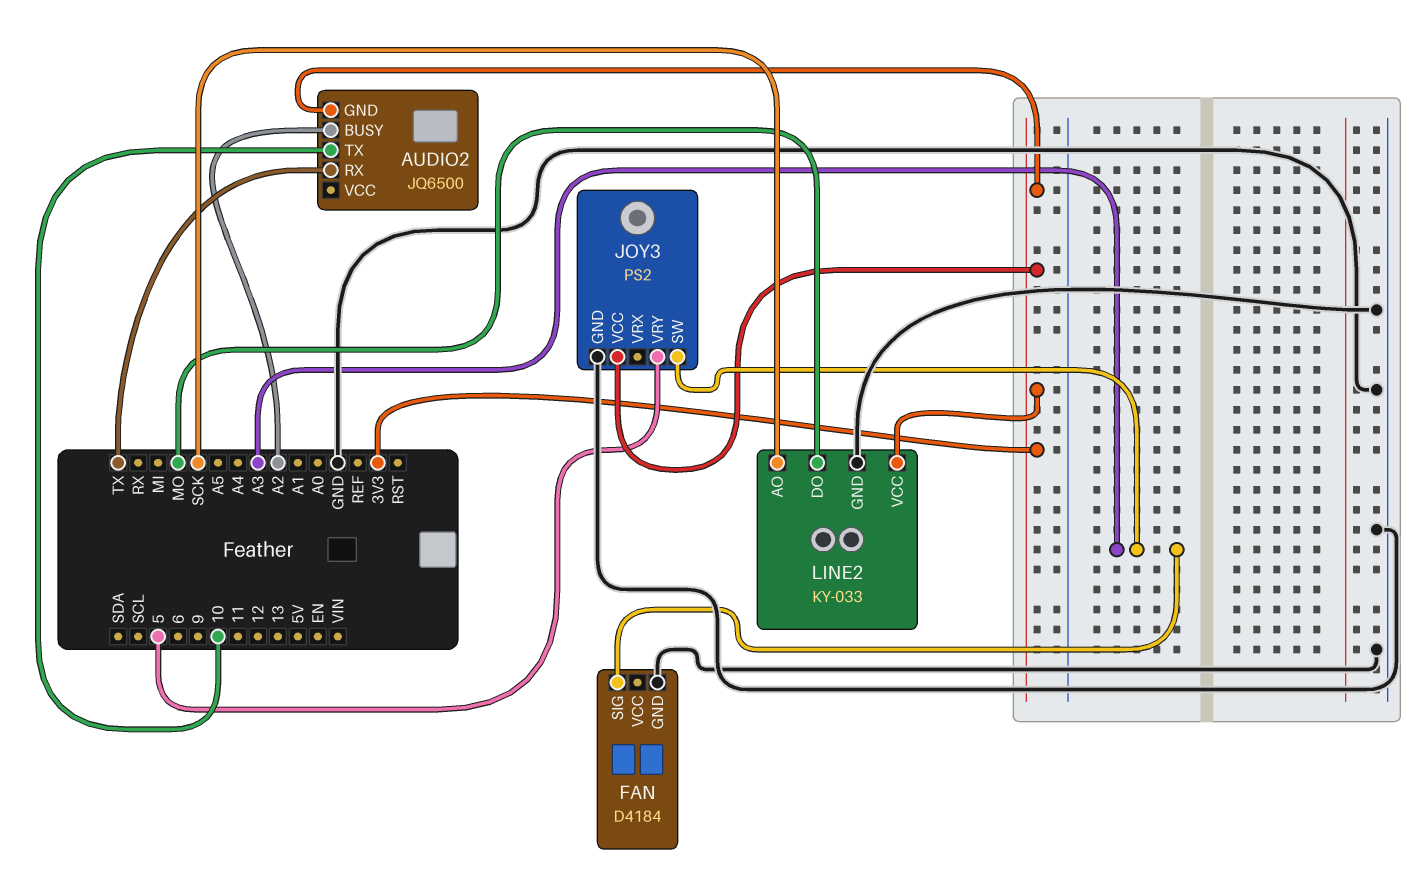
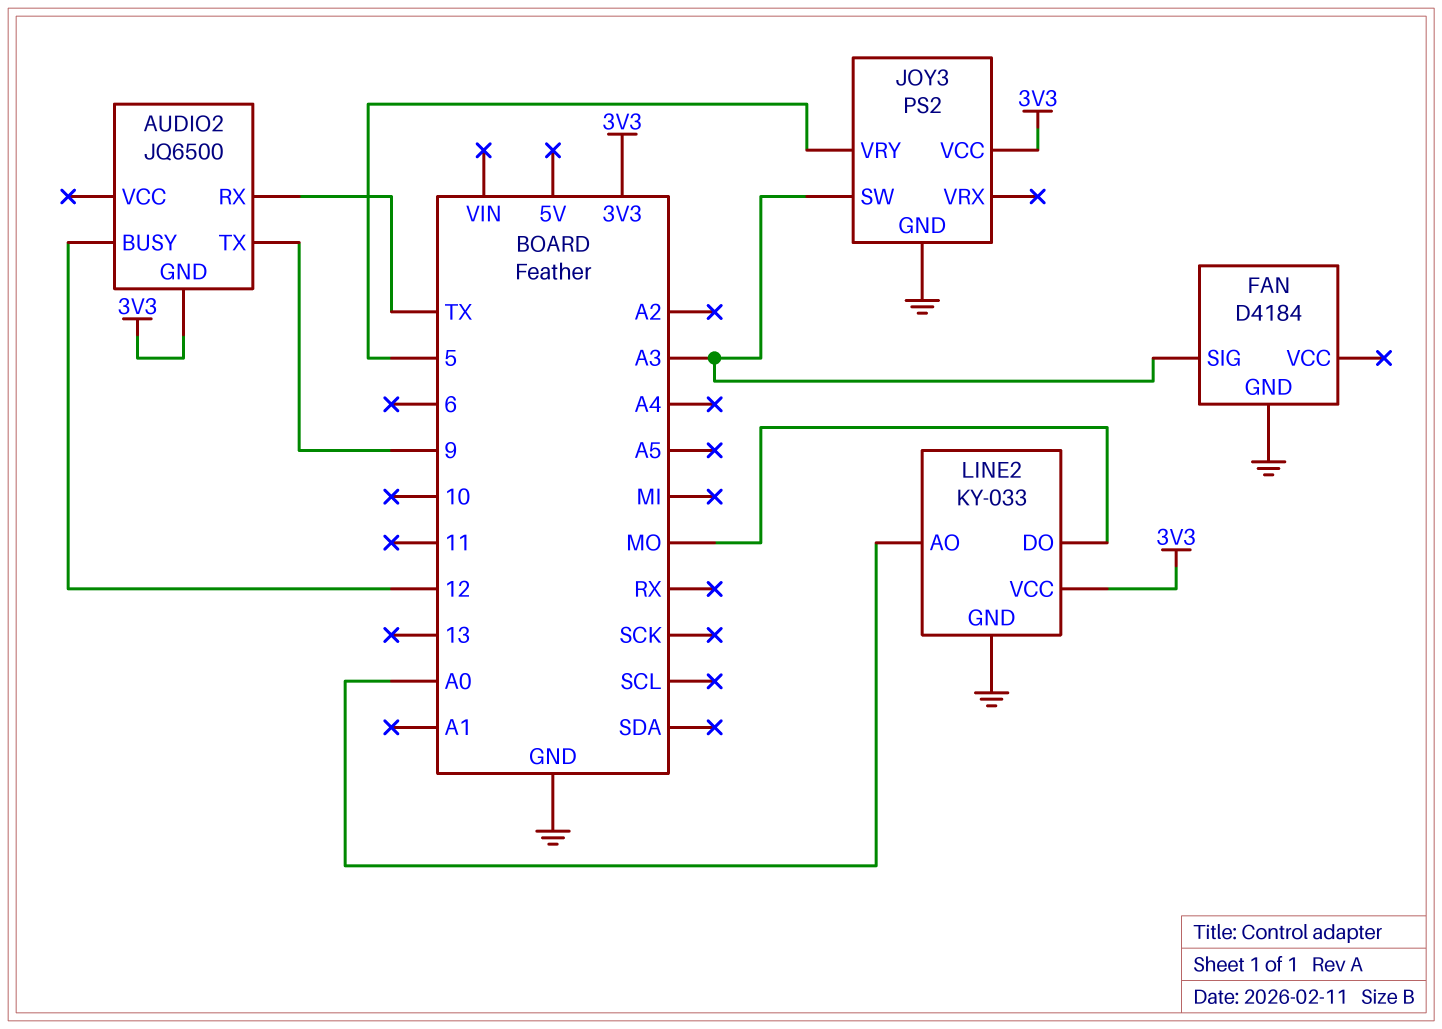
AUDIO2 pin BUSY: A2 -> 12
AUDIO2 pin TX: 10 -> 9
LINE2 pin AO: SCK -> A0

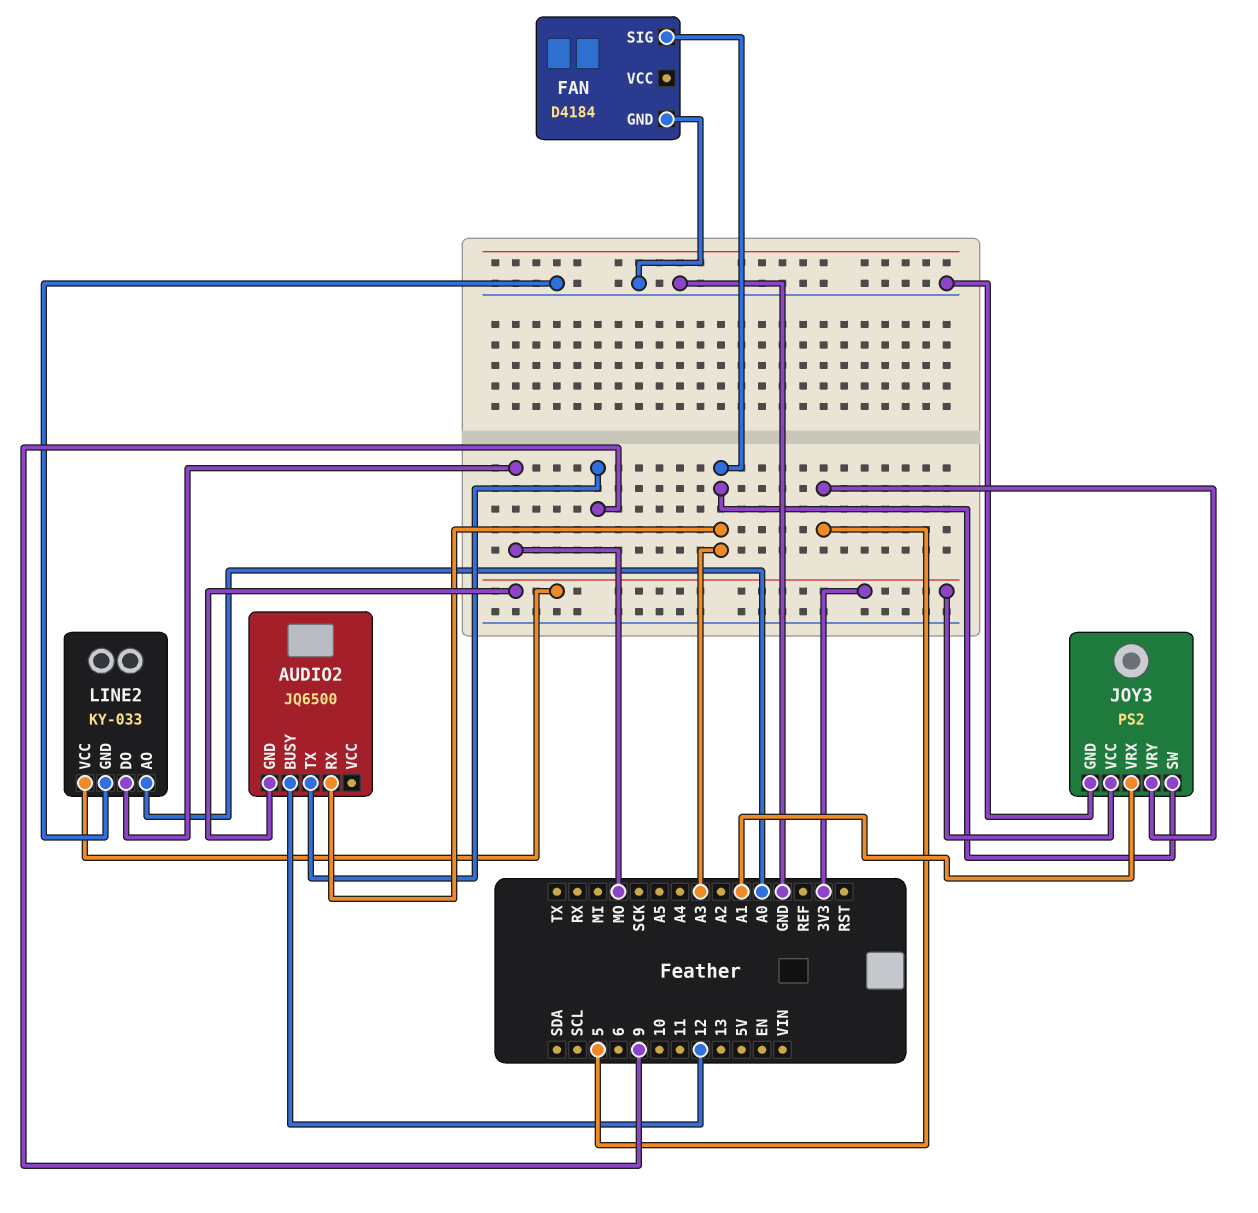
AUDIO2 pin RX: TX -> A3
JOY3 pin VRX: none -> A1

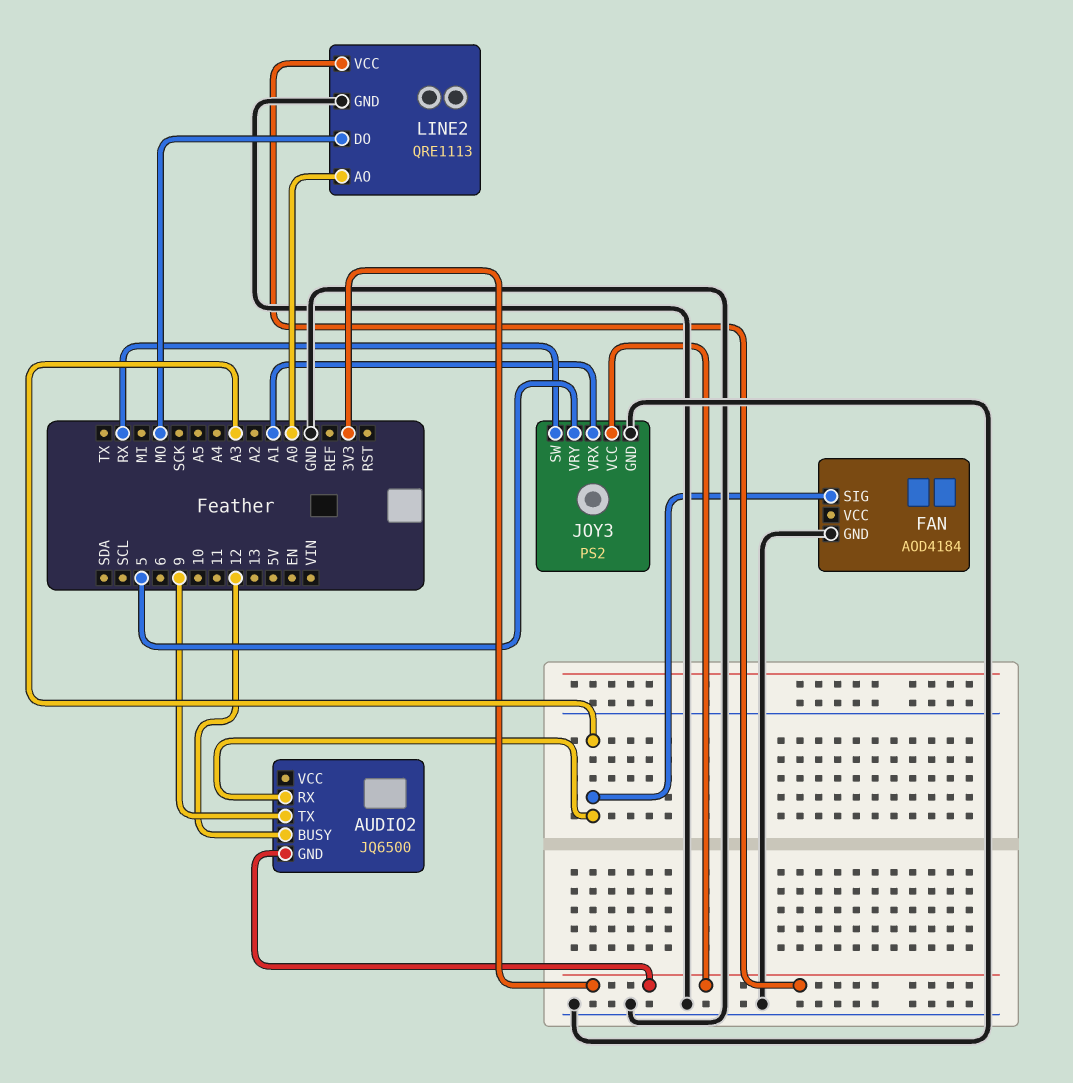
FAN: D4184 -> AOD4184
JOY3 pin SW: A3 -> RX
LINE2: KY-033 -> QRE1113

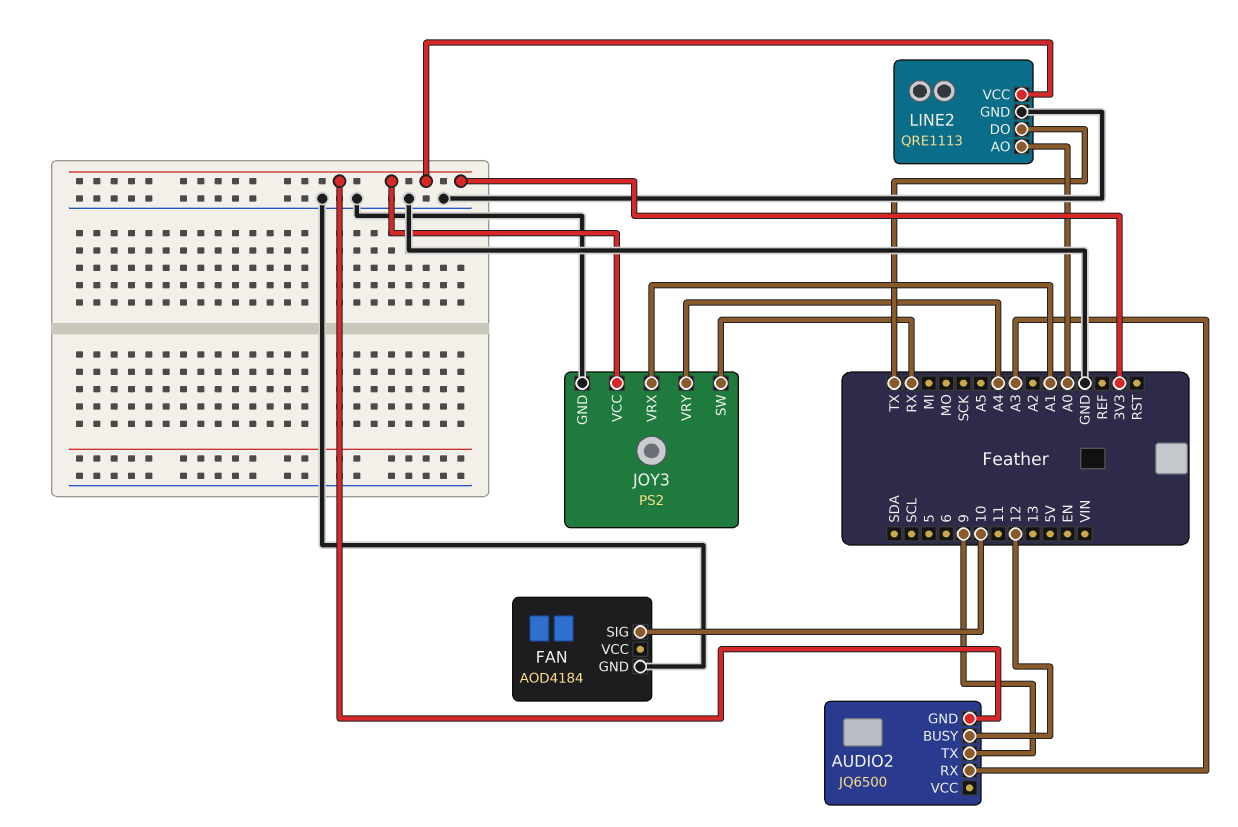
FAN pin SIG: A3 -> 10
JOY3 pin VRY: 5 -> A4
LINE2 pin DO: MO -> TX

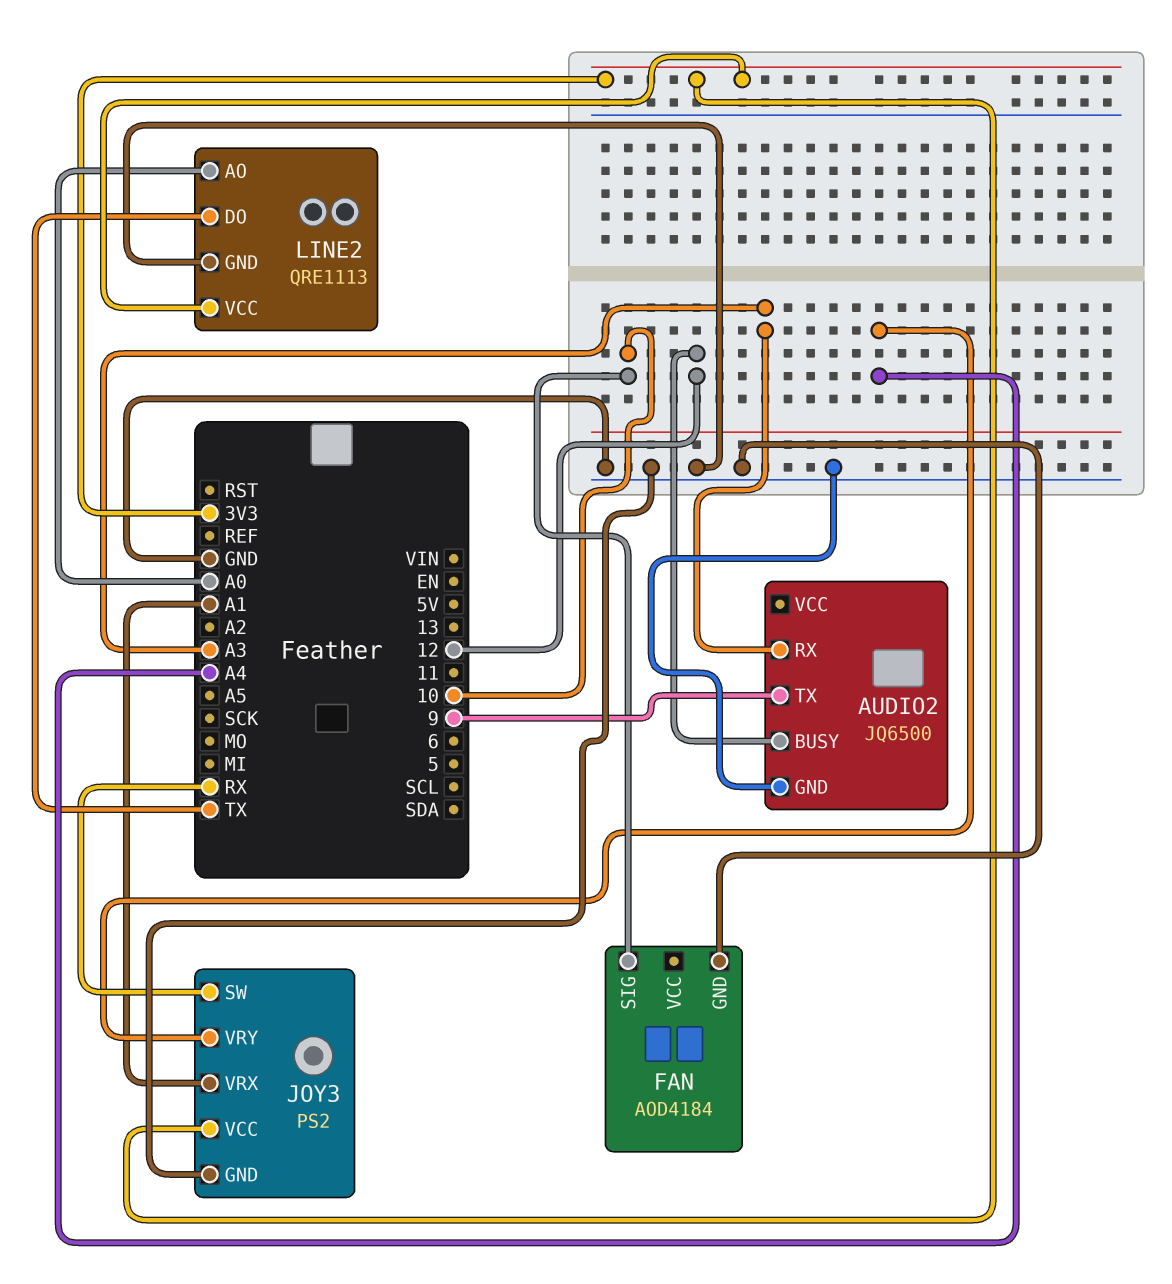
AUDIO2 pin GND: 3V3 -> GND

